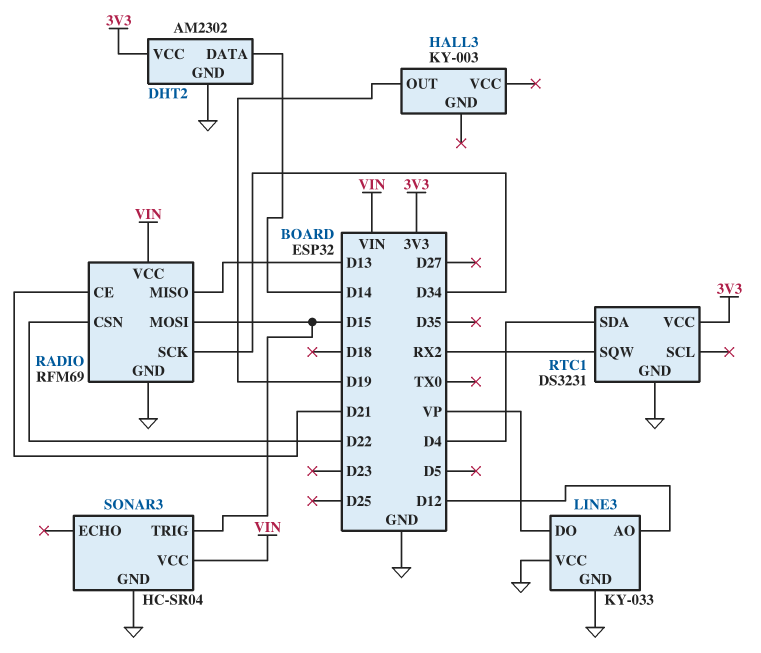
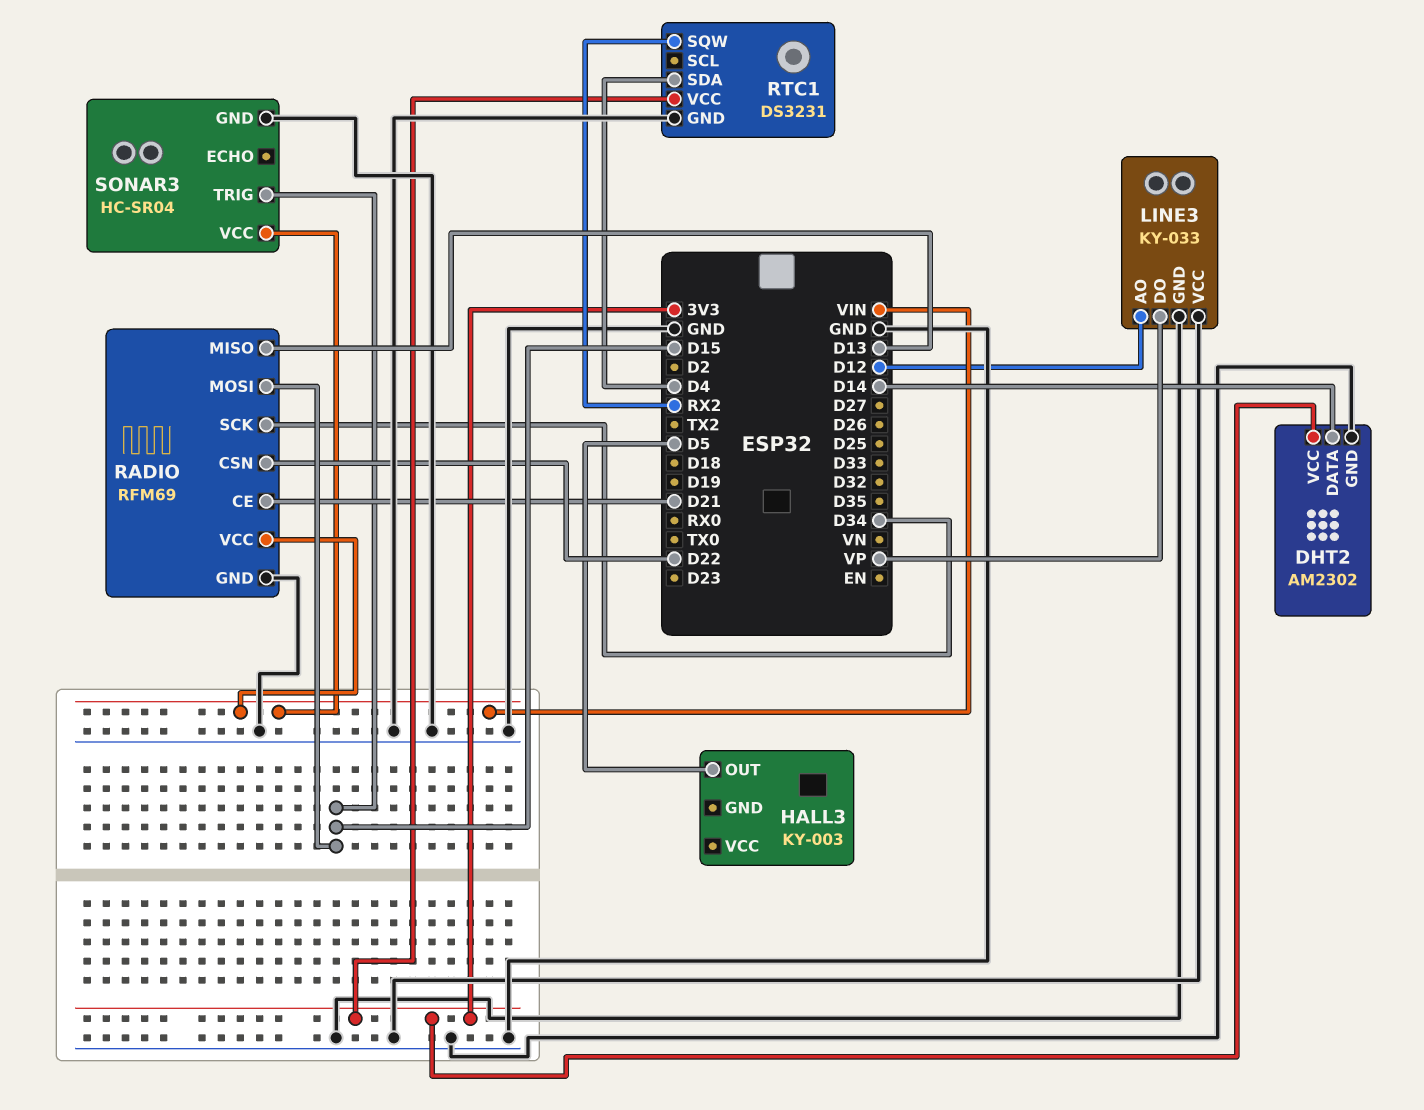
HALL3 pin OUT: D19 -> D5

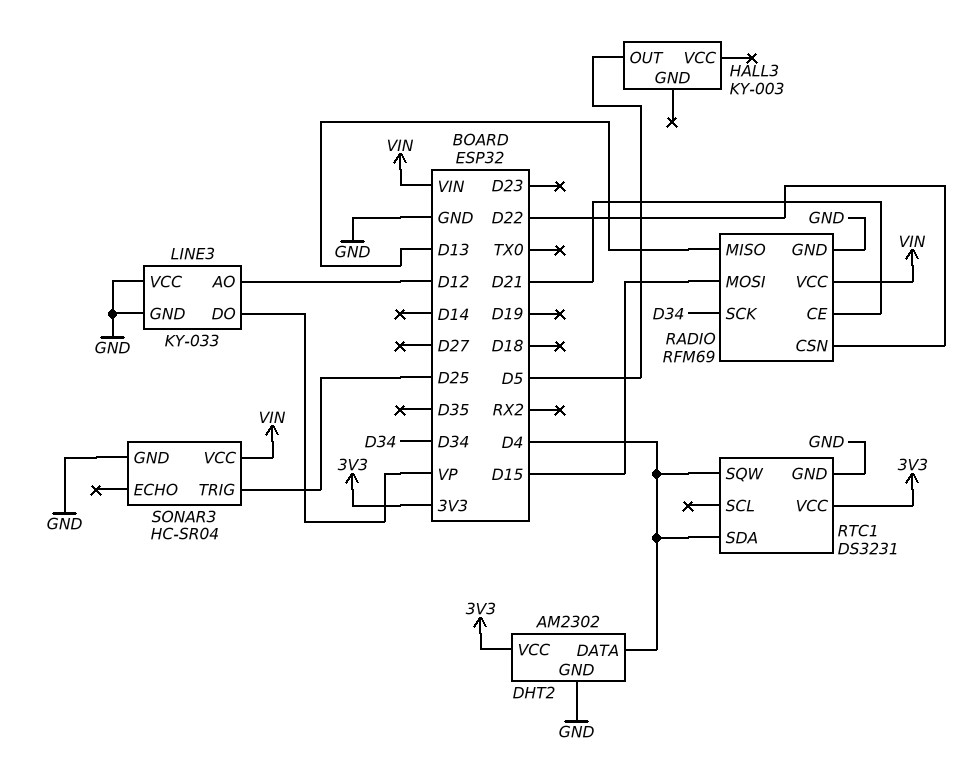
DHT2 pin DATA: D14 -> D4
RTC1 pin SQW: RX2 -> D4
SONAR3 pin TRIG: D15 -> D25

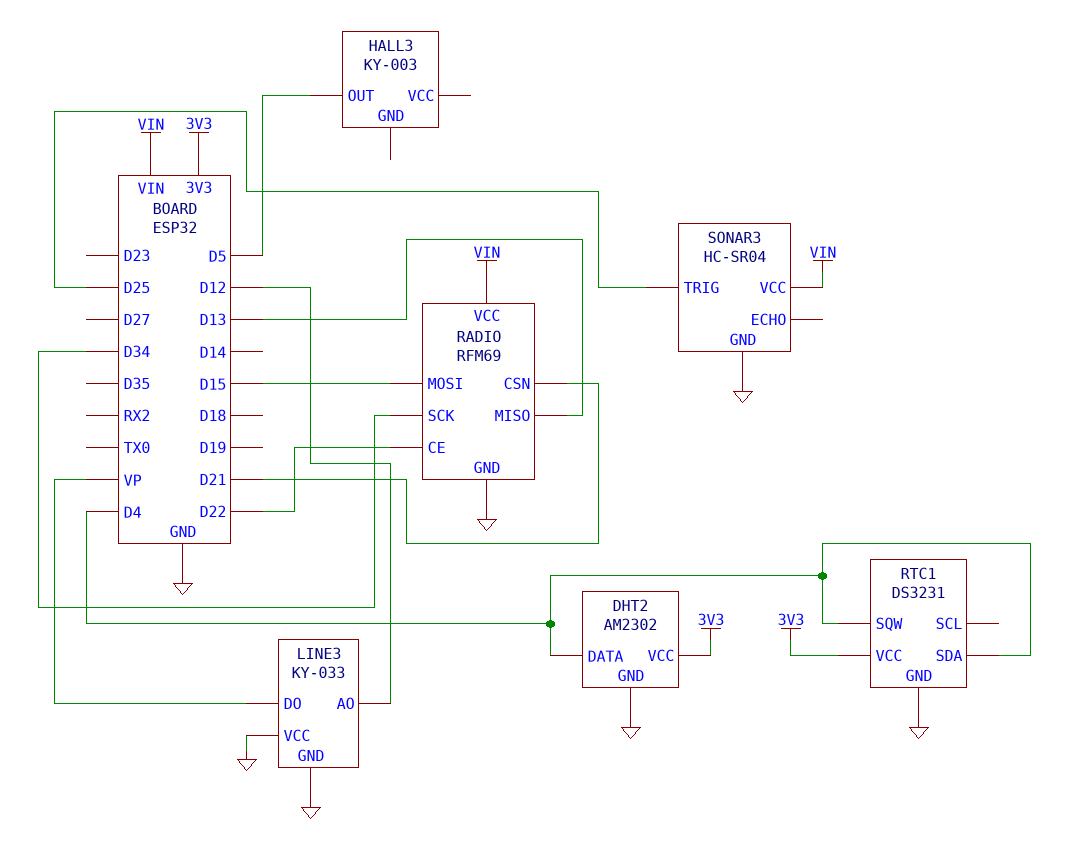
RADIO pin CE: D21 -> D22
RADIO pin CSN: D22 -> D21

